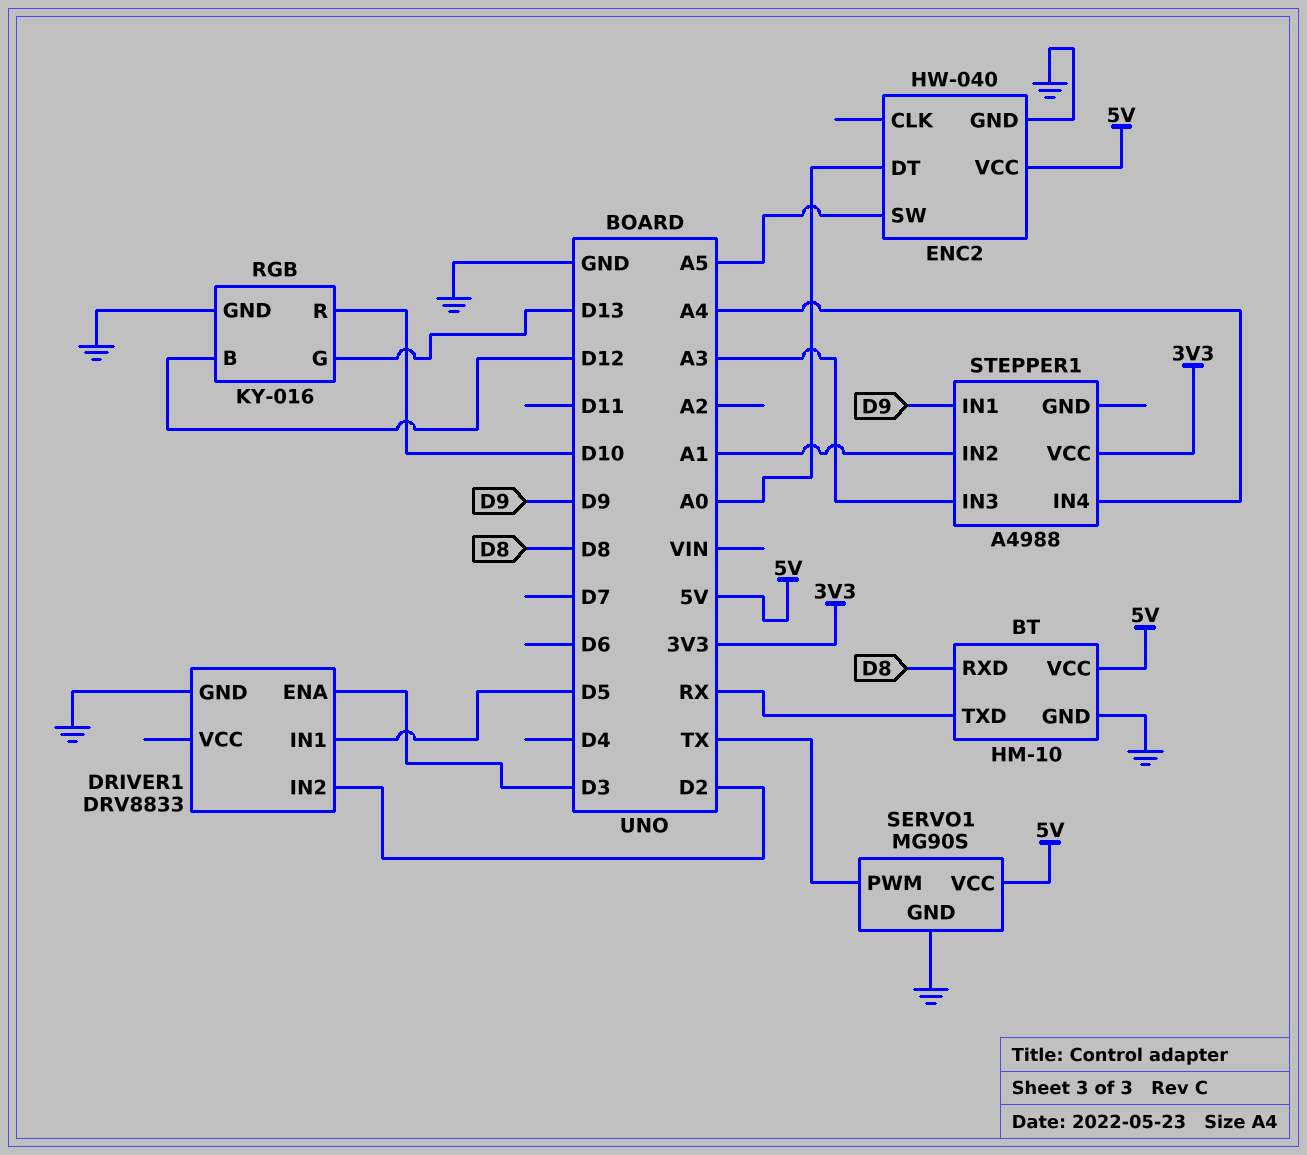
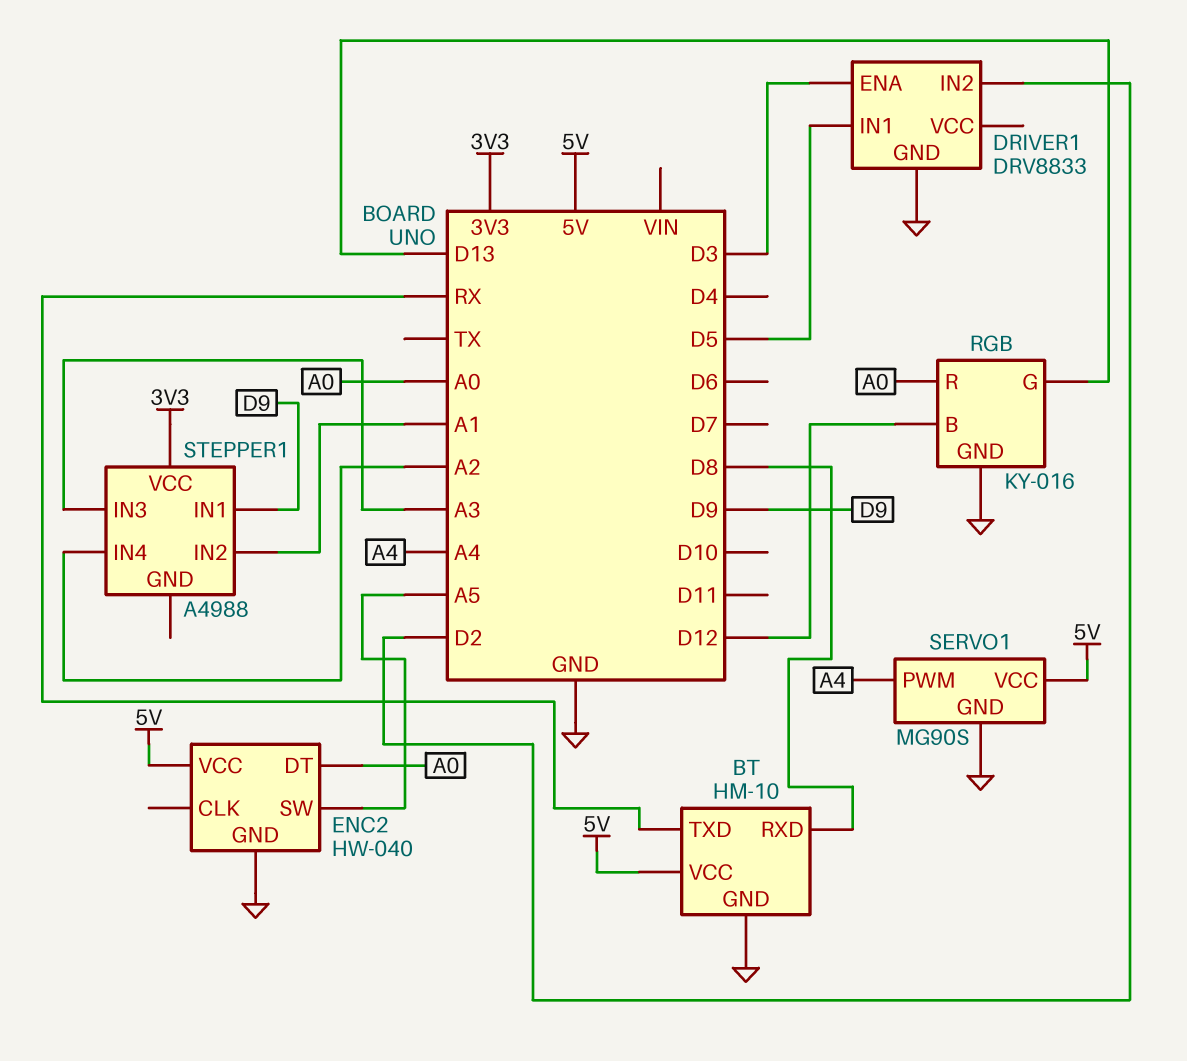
RGB pin R: D10 -> A0
SERVO1 pin PWM: TX -> A4
STEPPER1 pin IN4: A4 -> A2

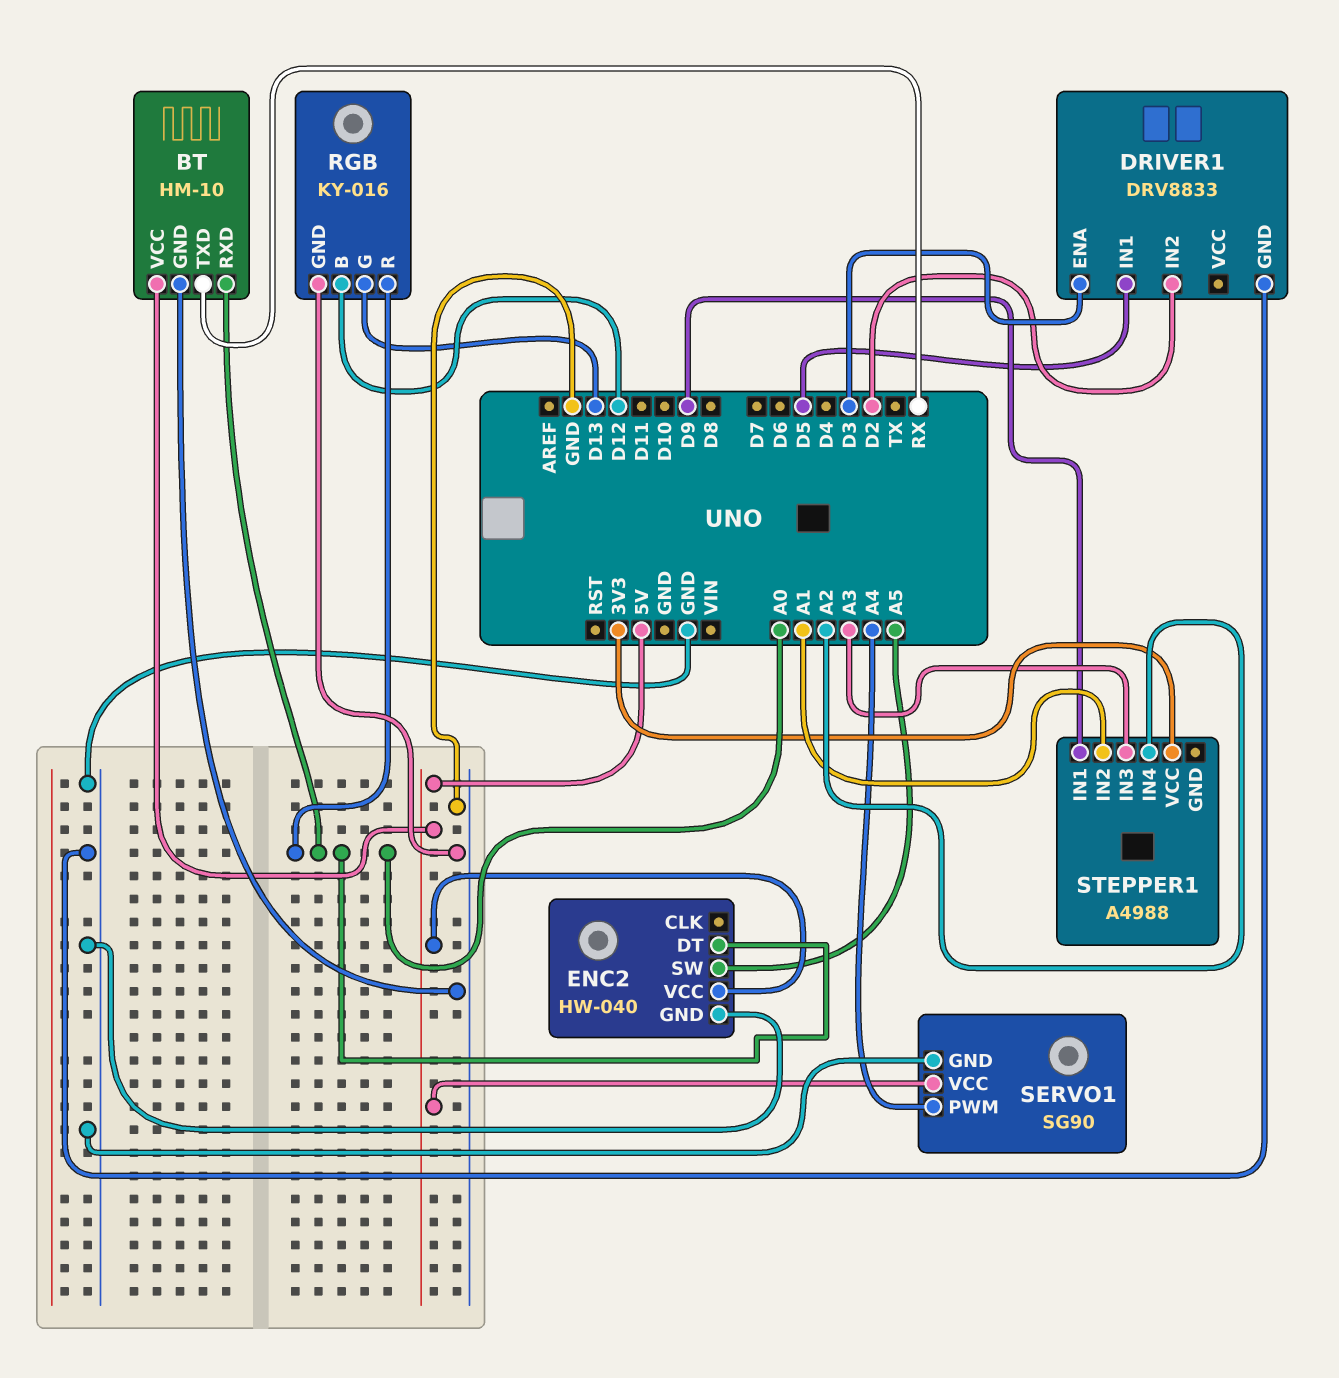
BT pin RXD: D8 -> A0
SERVO1: MG90S -> SG90

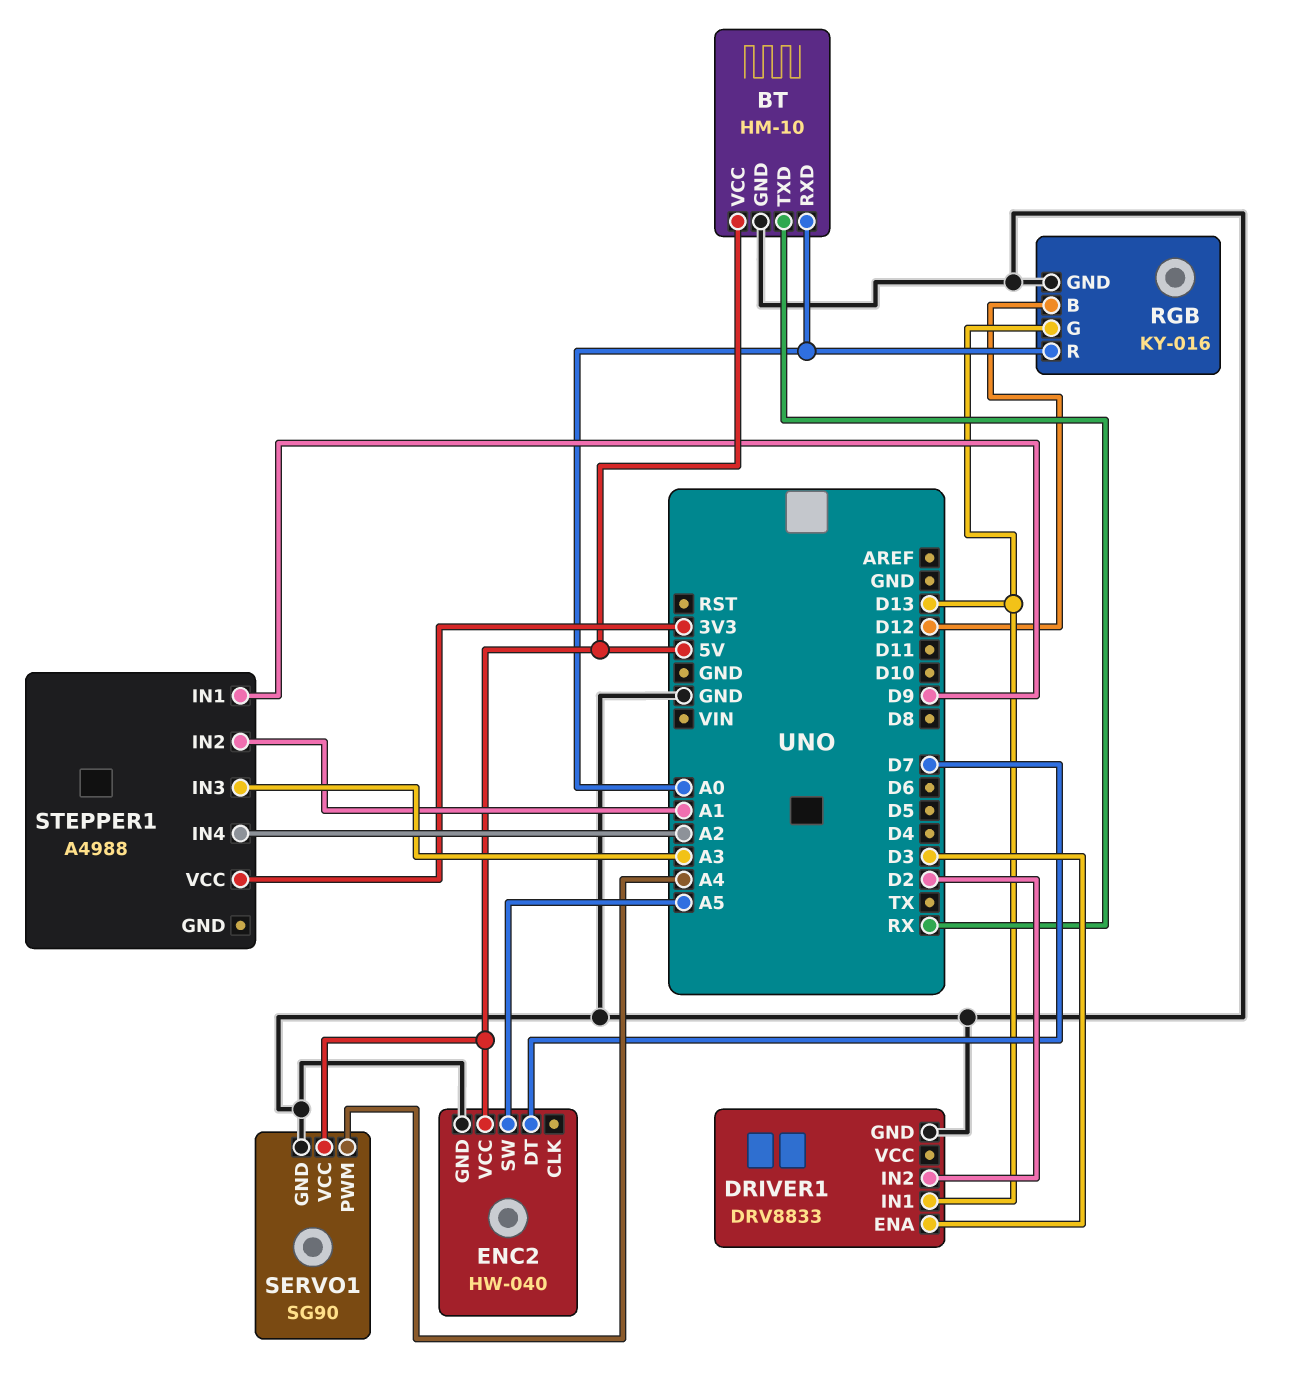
DRIVER1 pin IN1: D5 -> D13
ENC2 pin DT: A0 -> D7

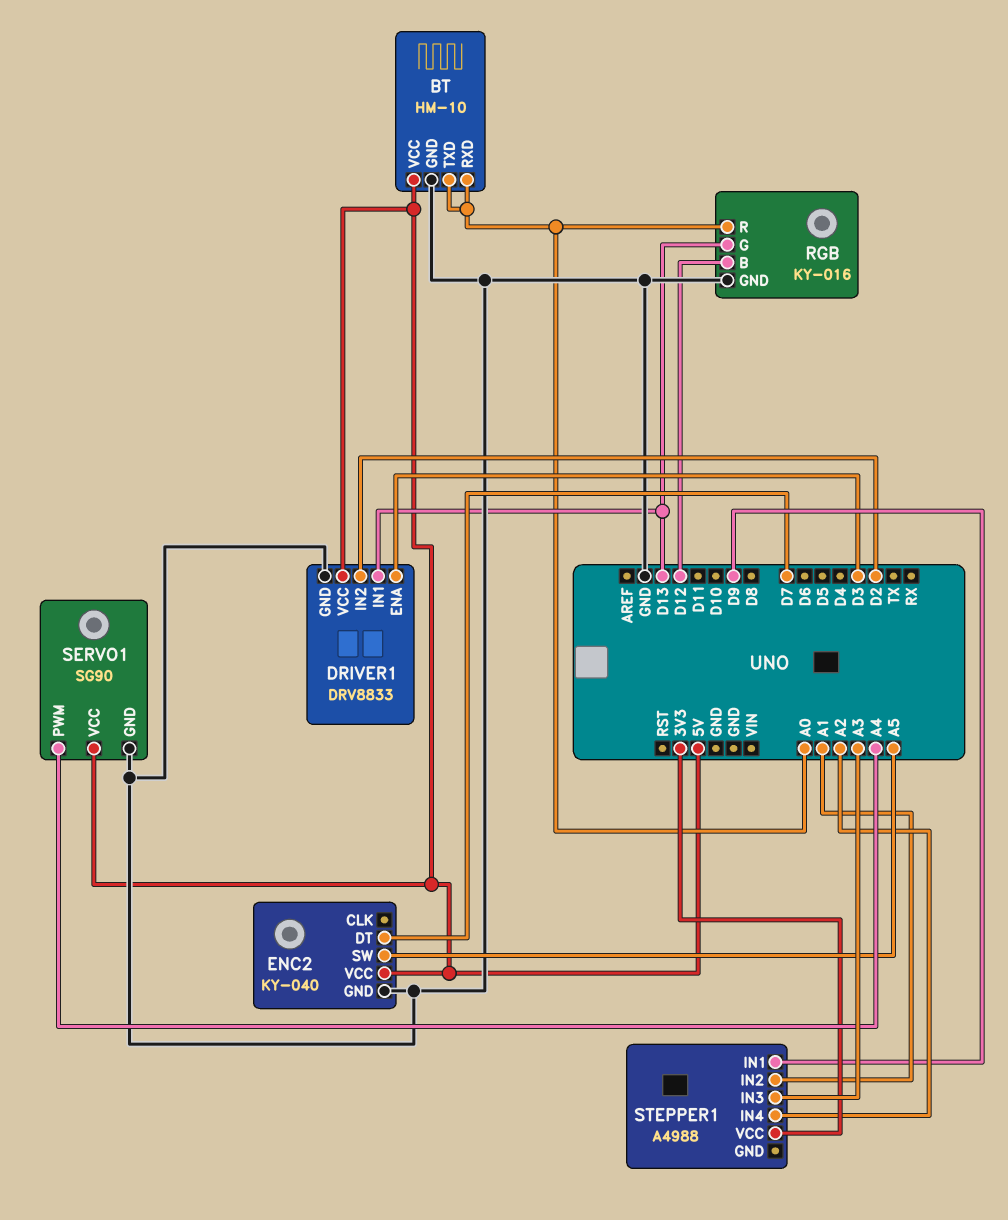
BT pin TXD: RX -> A0
DRIVER1 pin VCC: none -> 5V
ENC2: HW-040 -> KY-040

